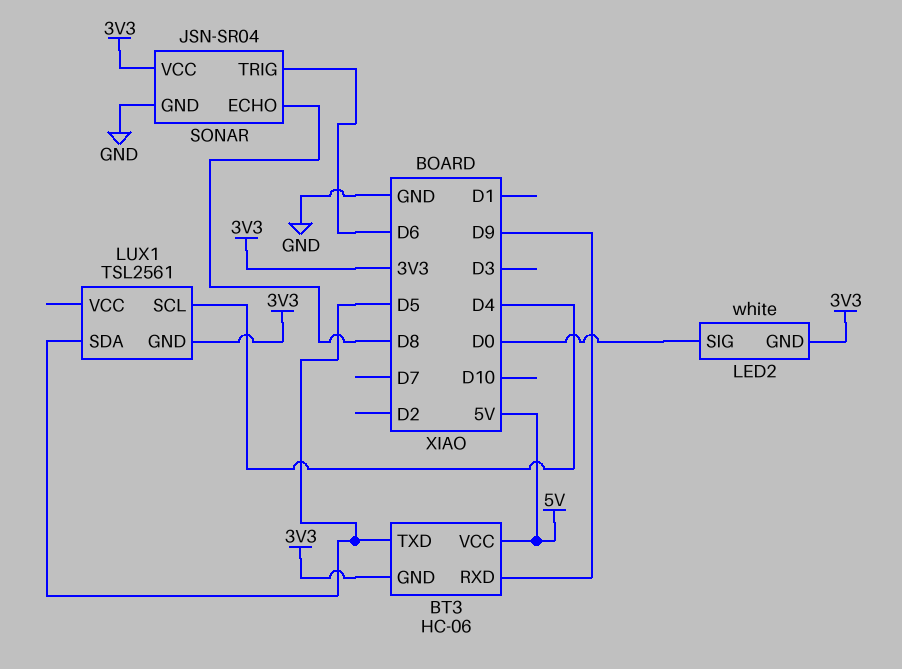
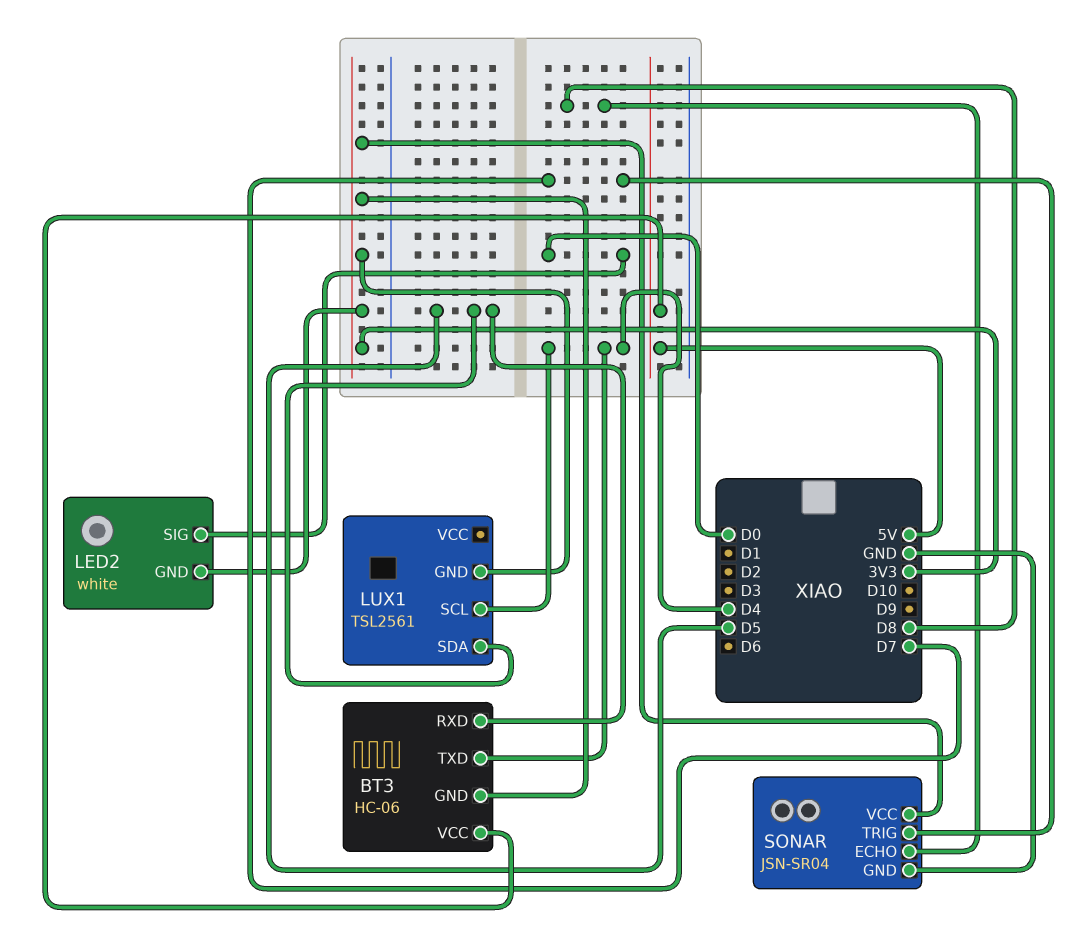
BT3 pin RXD: D9 -> D5
BT3 pin TXD: D5 -> D4
SONAR pin TRIG: D6 -> D7

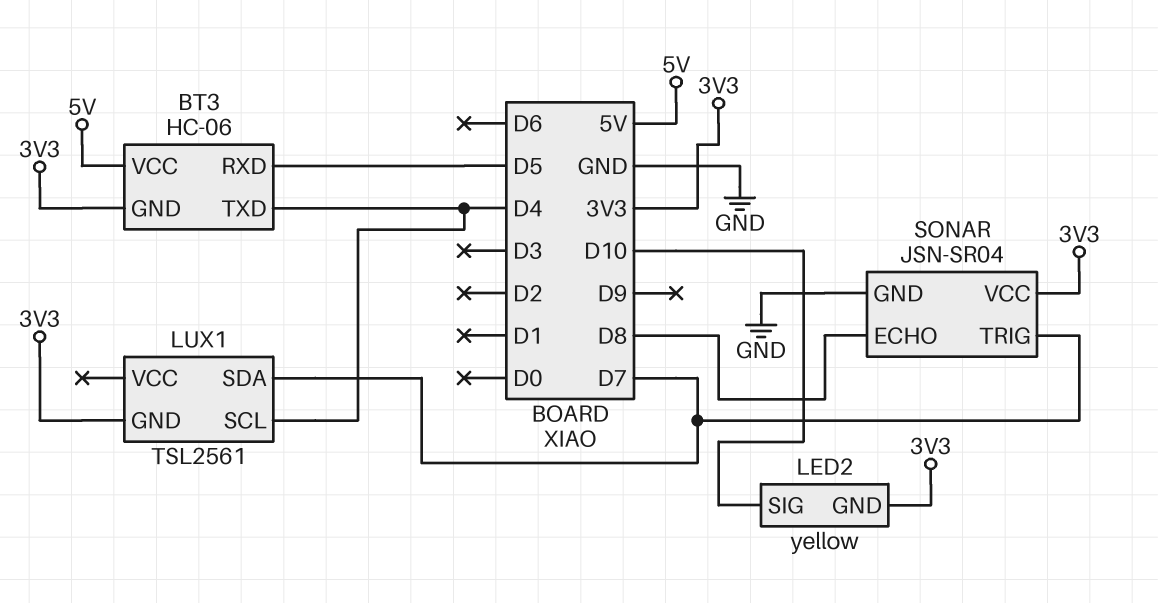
LED2: white -> yellow
LED2 pin SIG: D0 -> D10
LUX1 pin SDA: D5 -> D7

